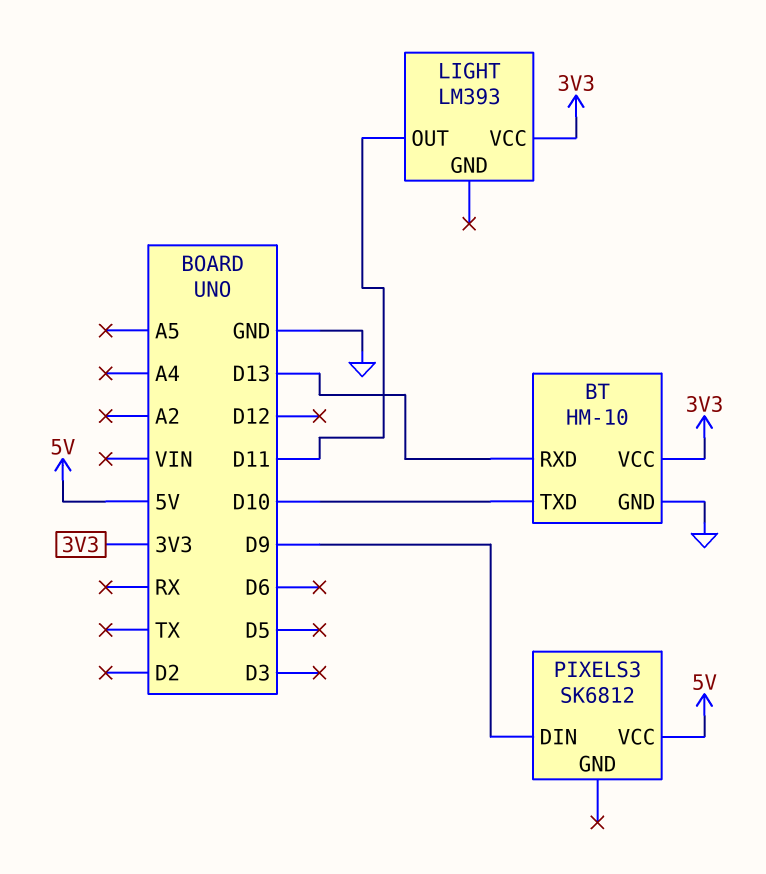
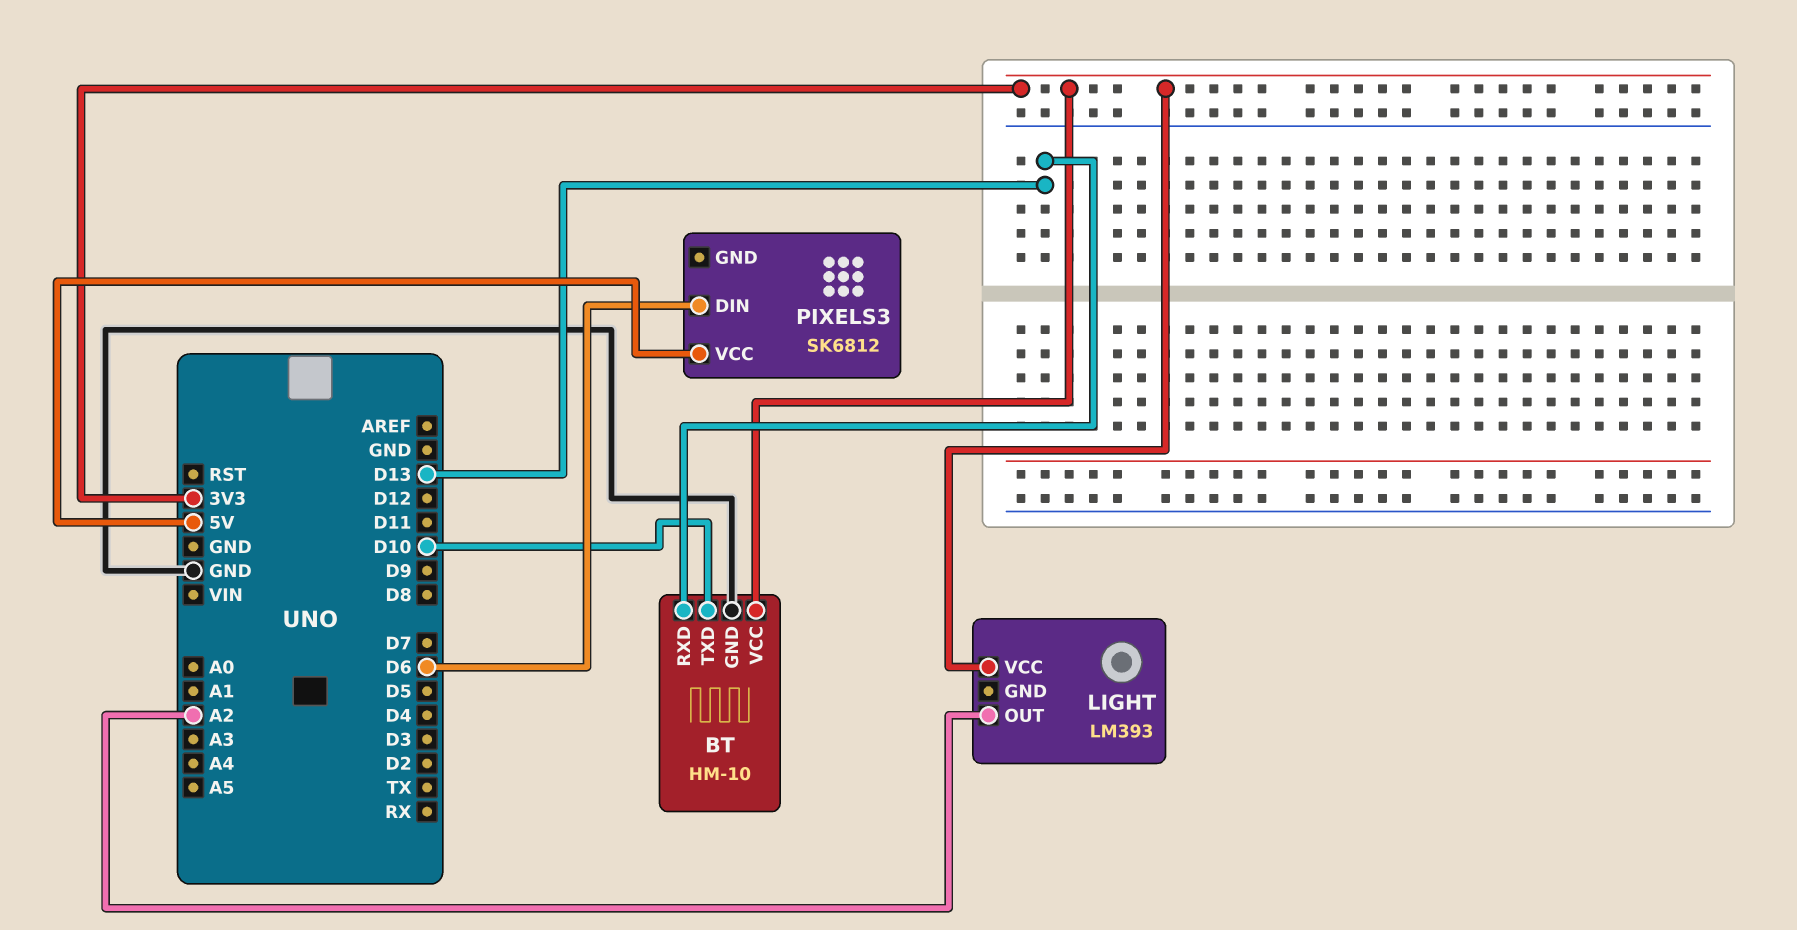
LIGHT pin OUT: D11 -> A2
PIXELS3 pin DIN: D9 -> D6

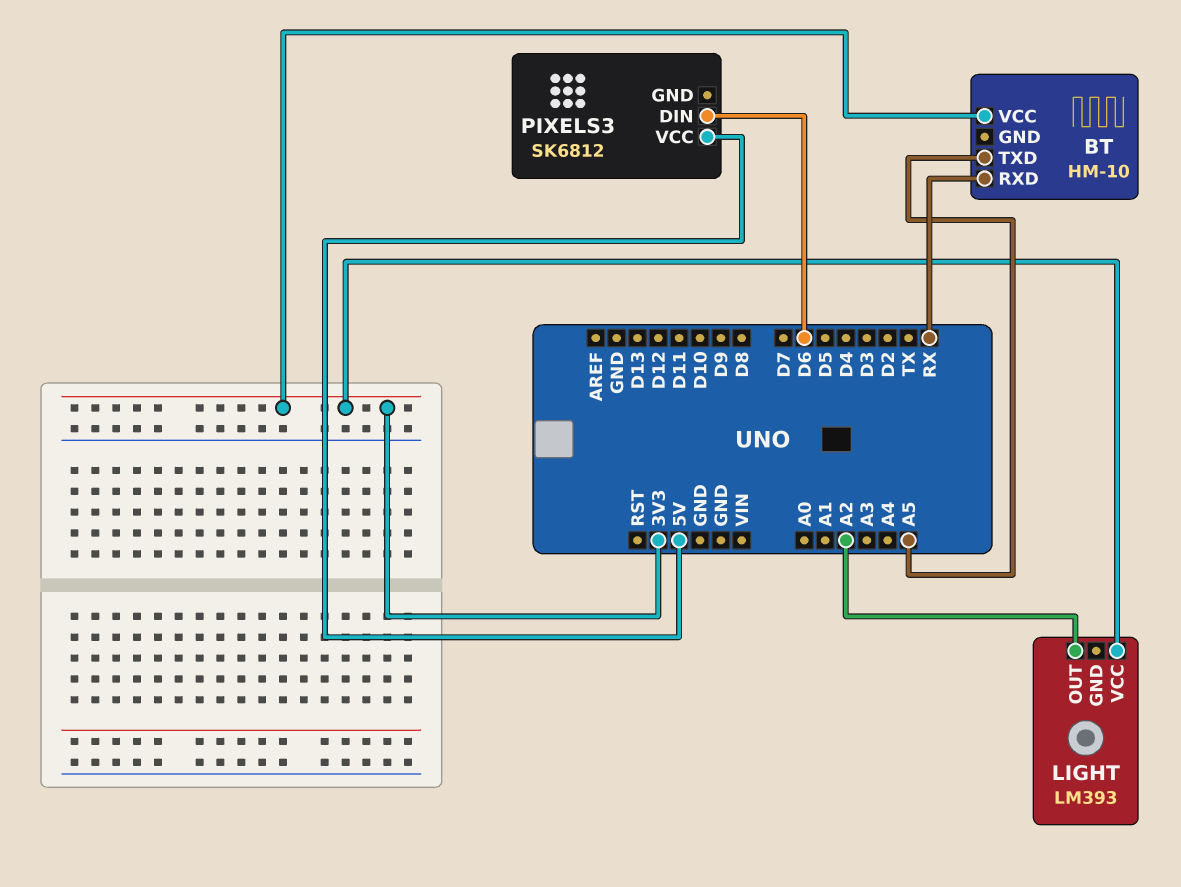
BT pin GND: GND -> none
BT pin RXD: D13 -> RX
BT pin TXD: D10 -> A5

